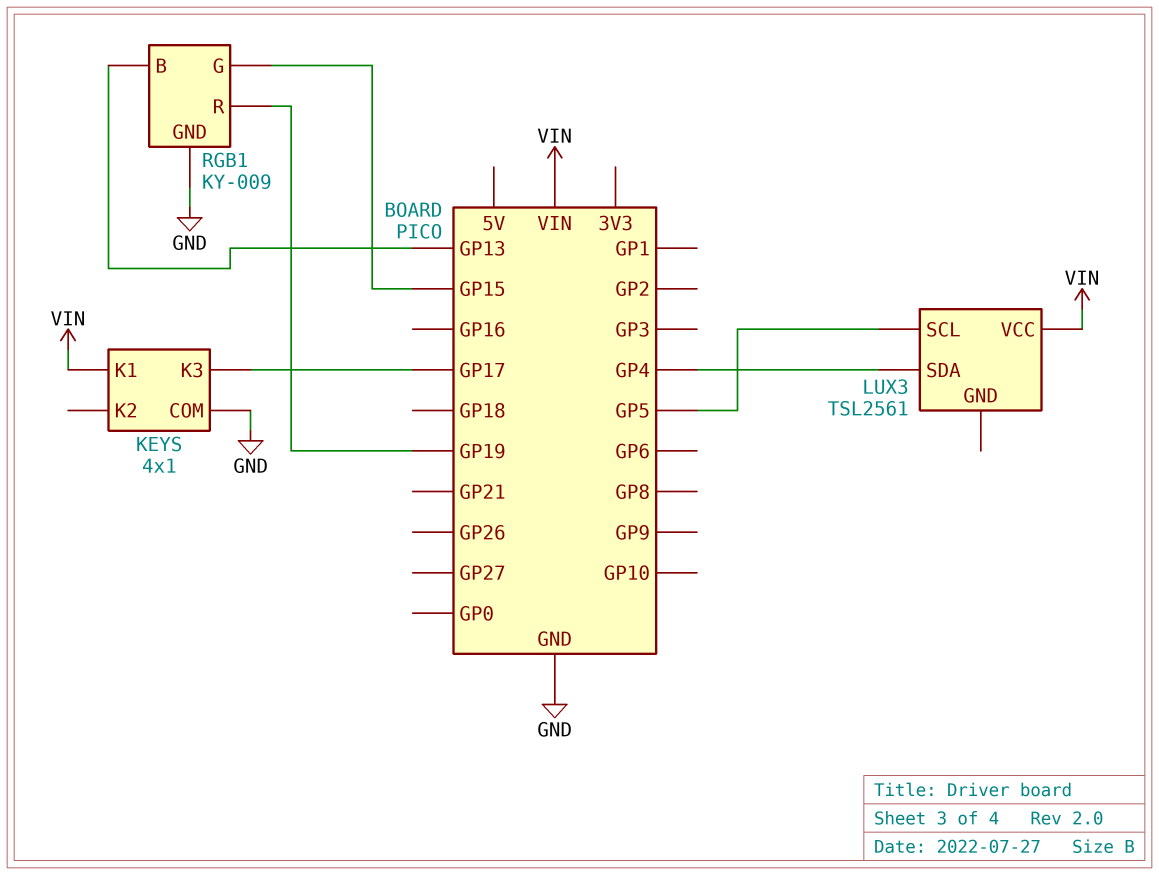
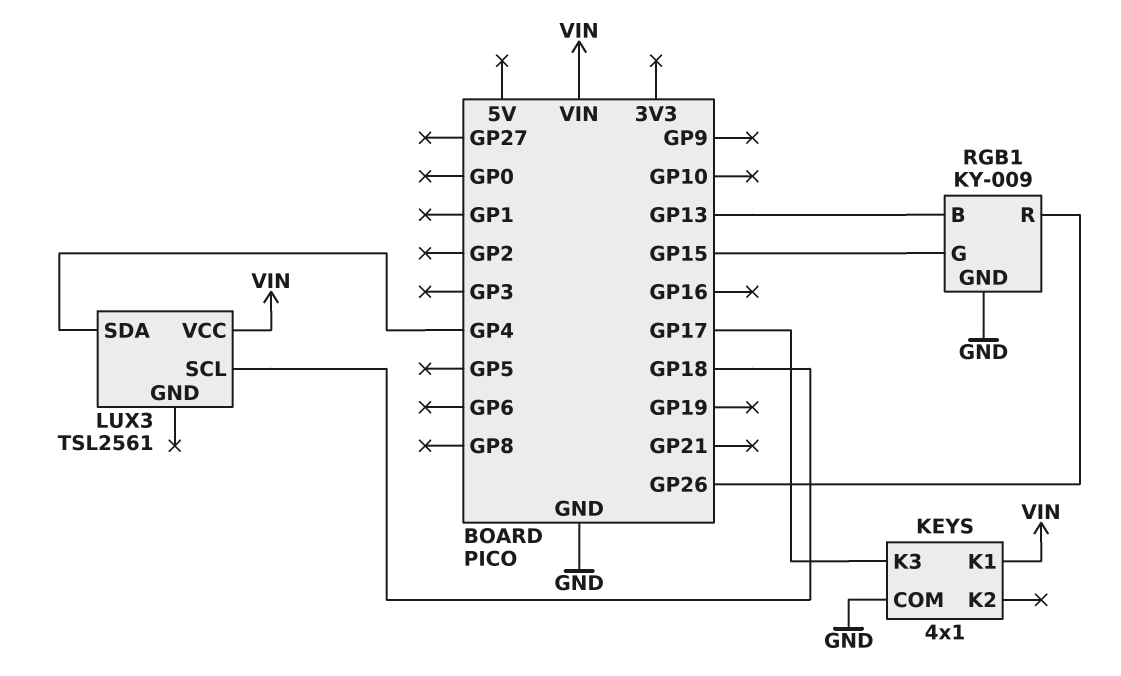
LUX3 pin SCL: GP5 -> GP18
RGB1 pin R: GP19 -> GP26

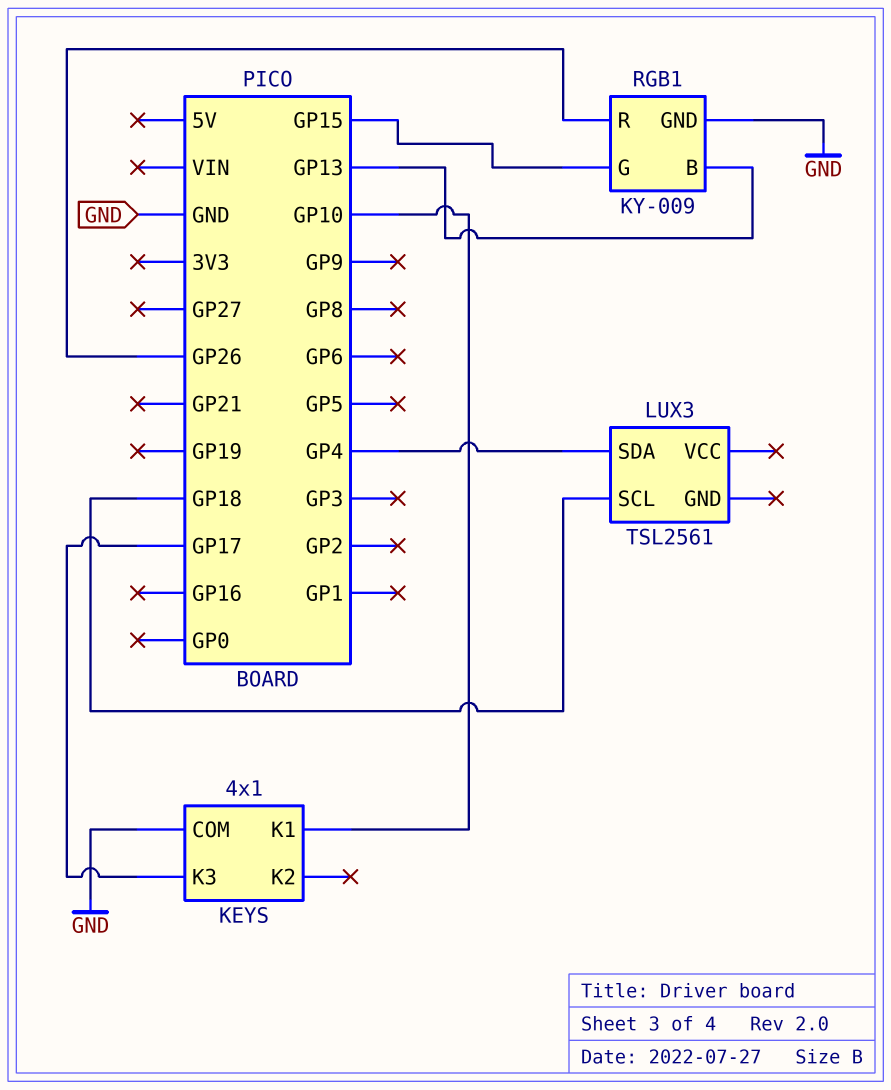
KEYS pin K1: VIN -> GP10
LUX3 pin VCC: VIN -> none

